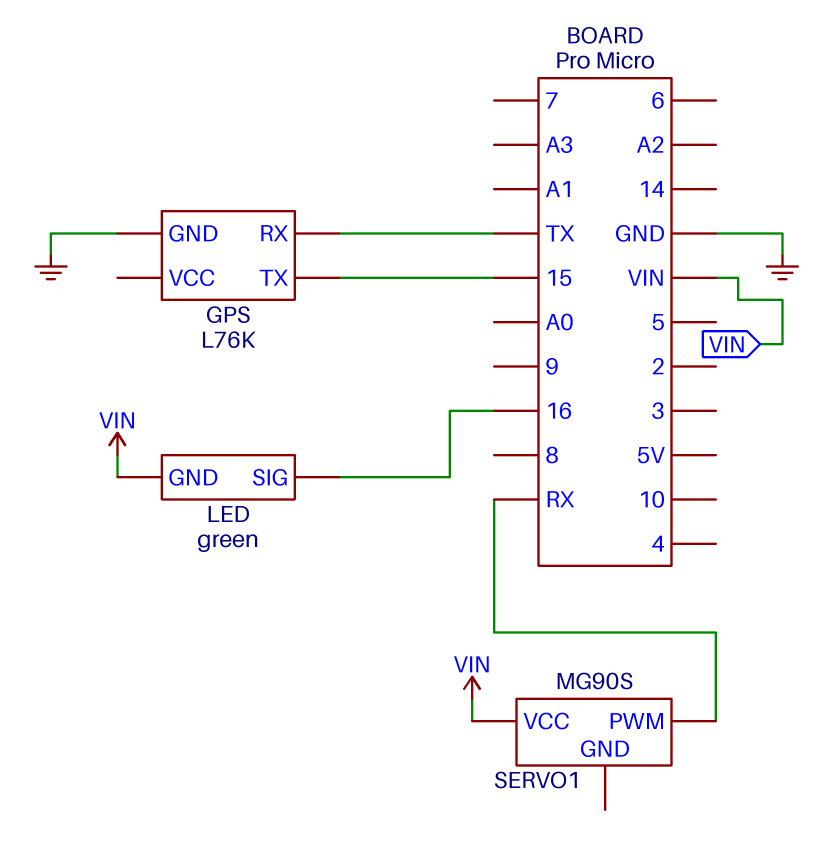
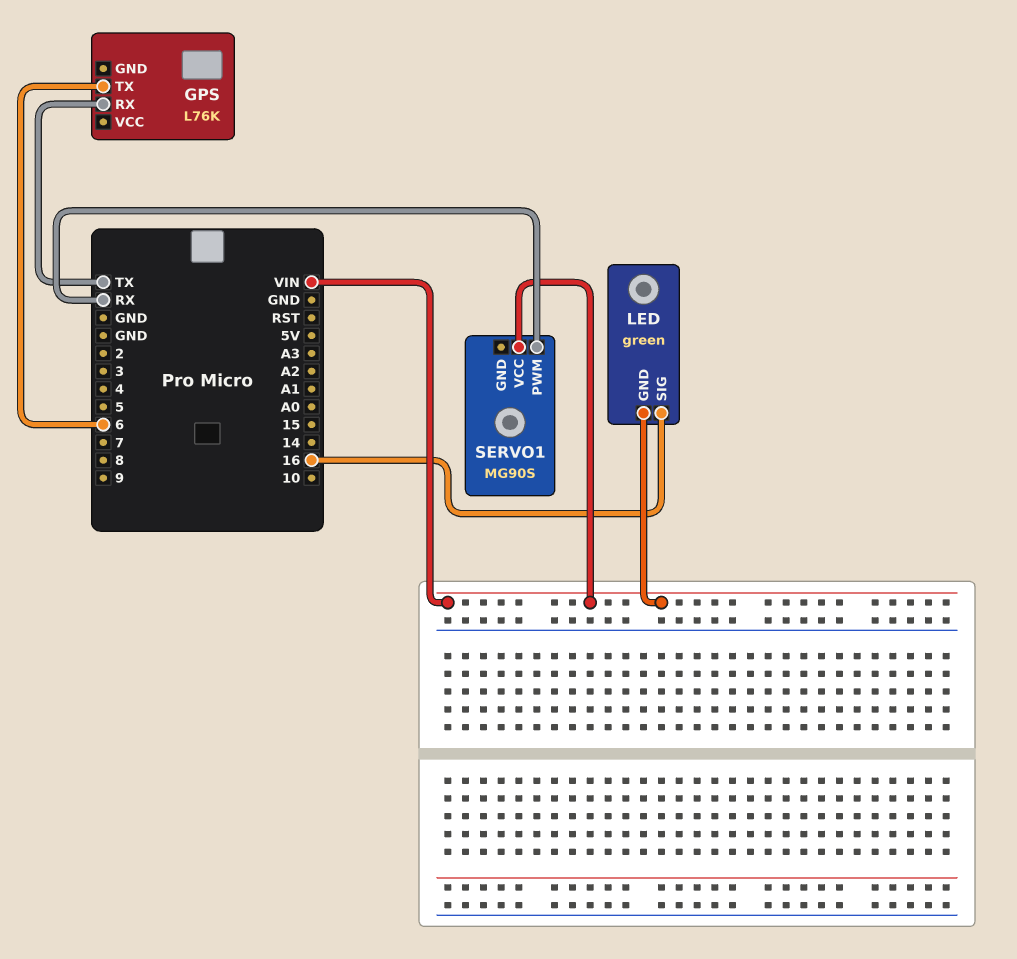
GPS pin GND: GND -> none
GPS pin TX: 15 -> 6

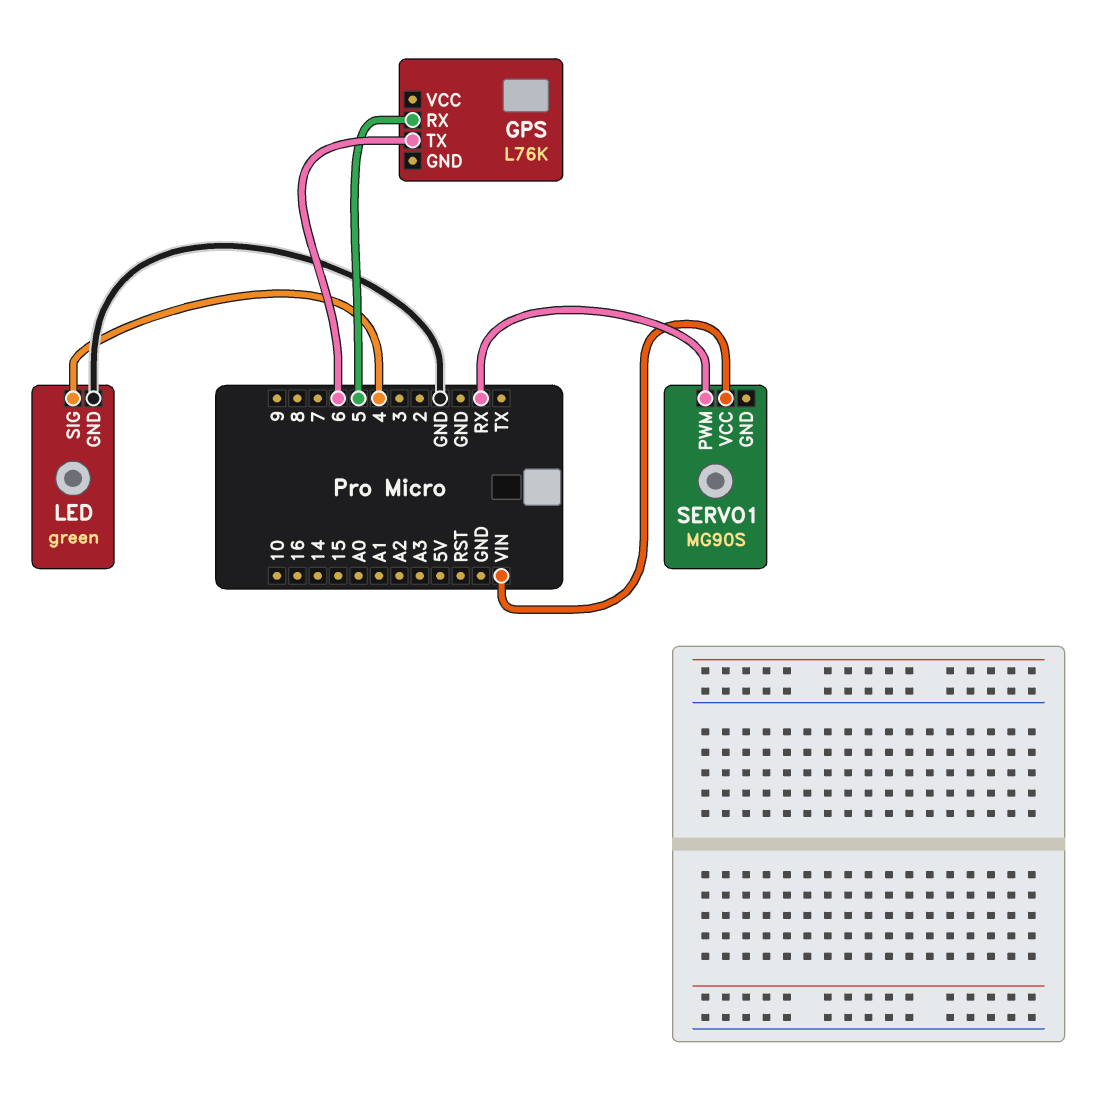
GPS pin RX: TX -> 5
LED pin GND: VIN -> GND
LED pin SIG: 16 -> 4

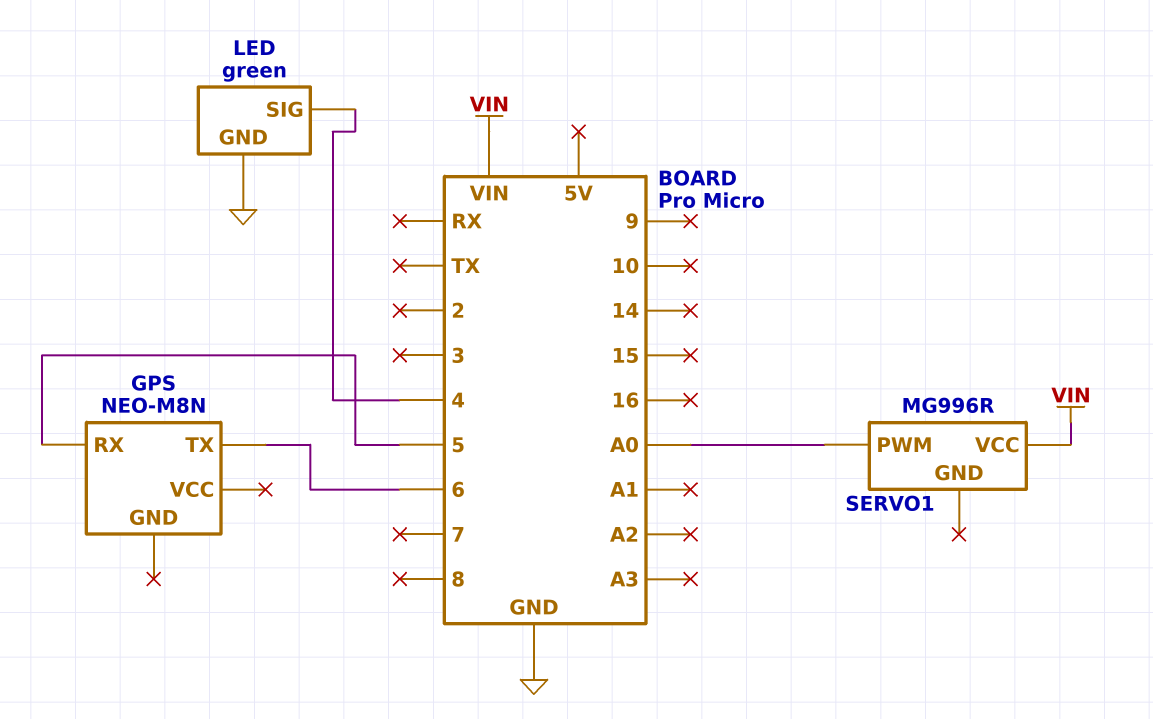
GPS: L76K -> NEO-M8N
SERVO1: MG90S -> MG996R
SERVO1 pin PWM: RX -> A0

